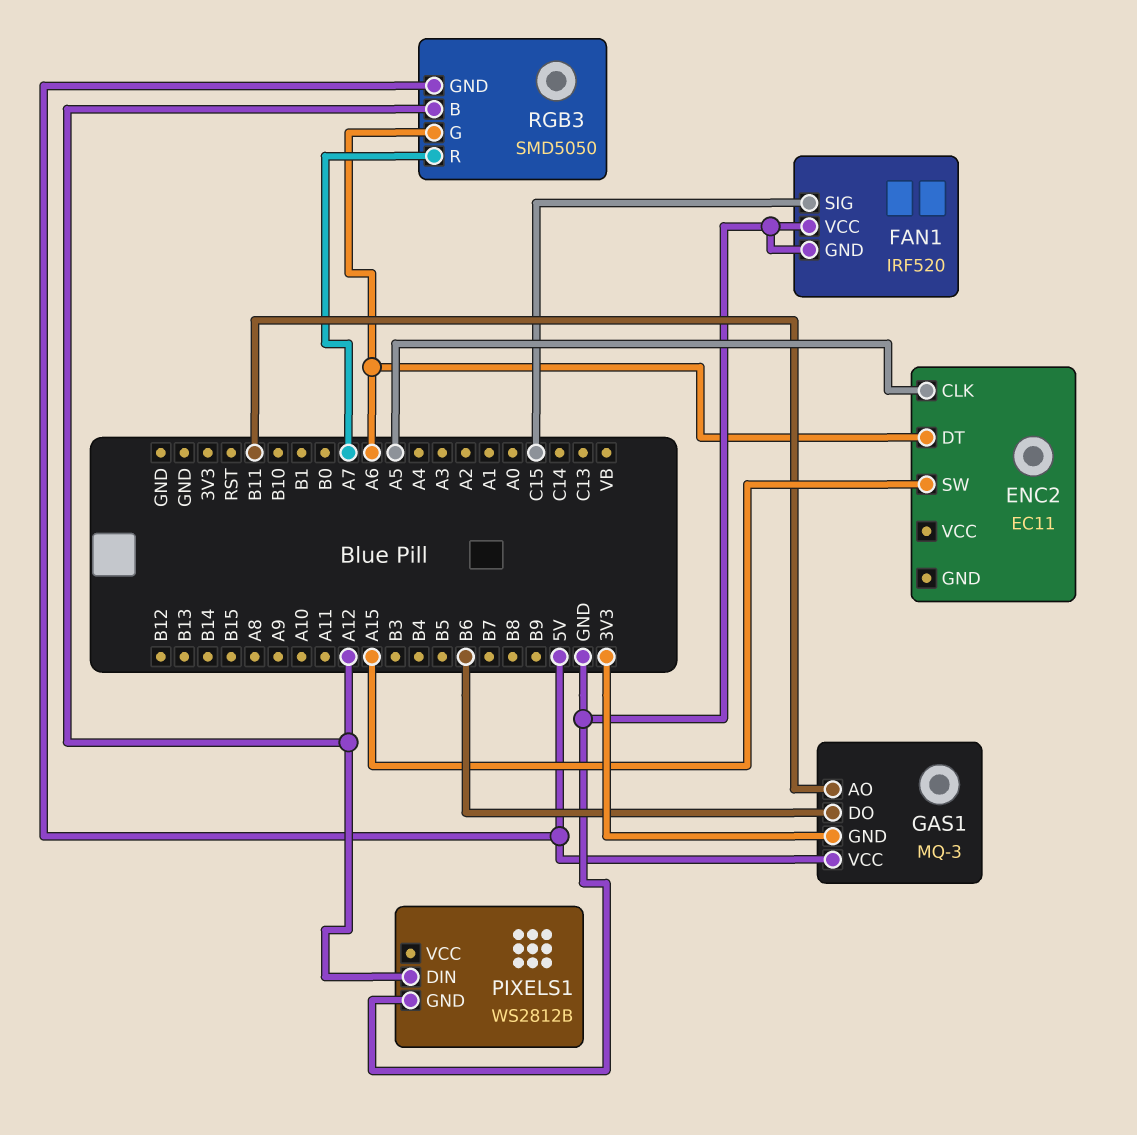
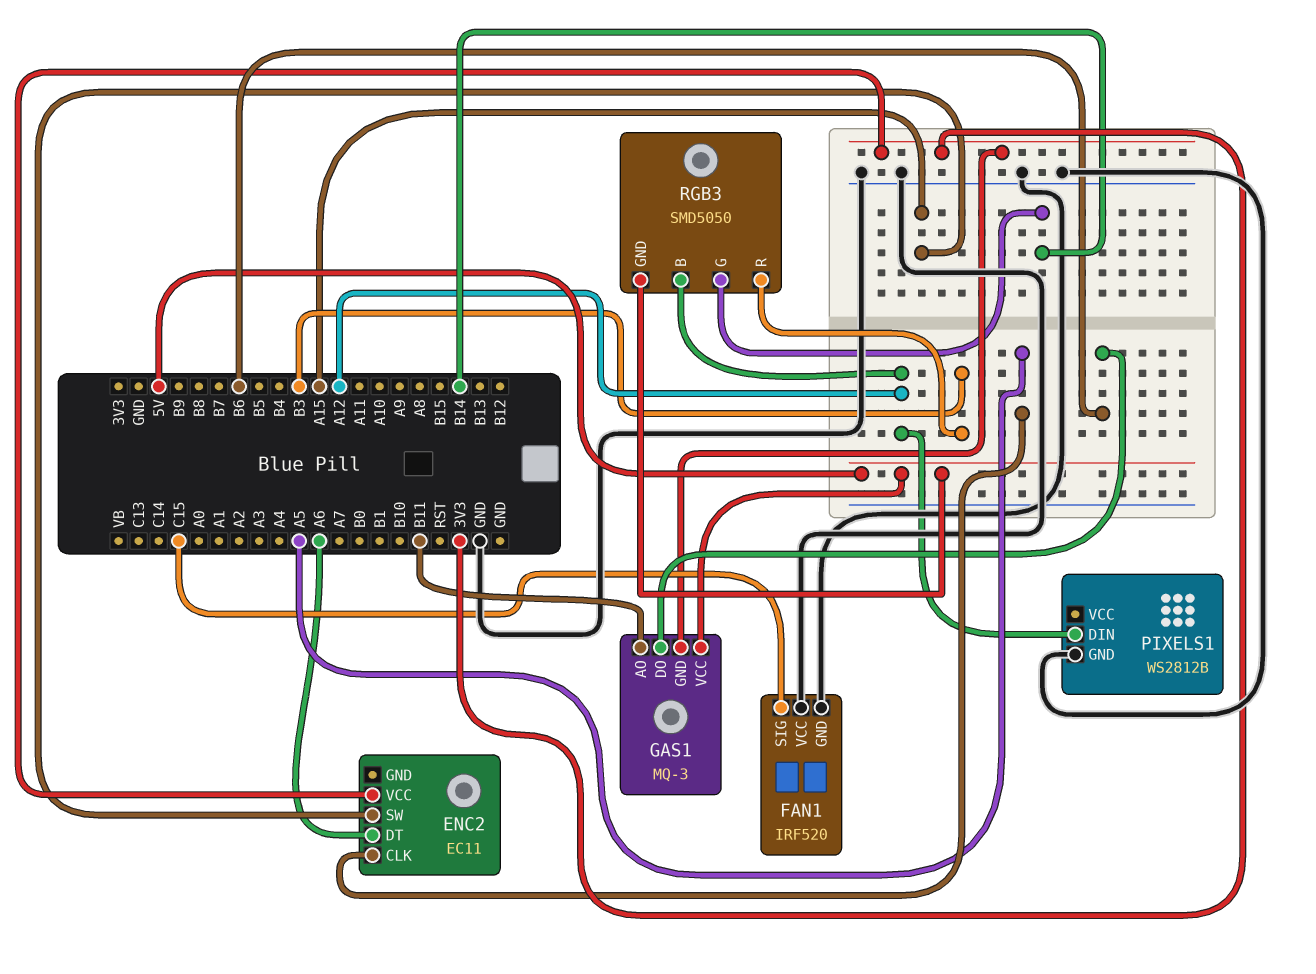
ENC2 pin VCC: none -> 3V3
RGB3 pin G: A6 -> B14
RGB3 pin R: A7 -> B3

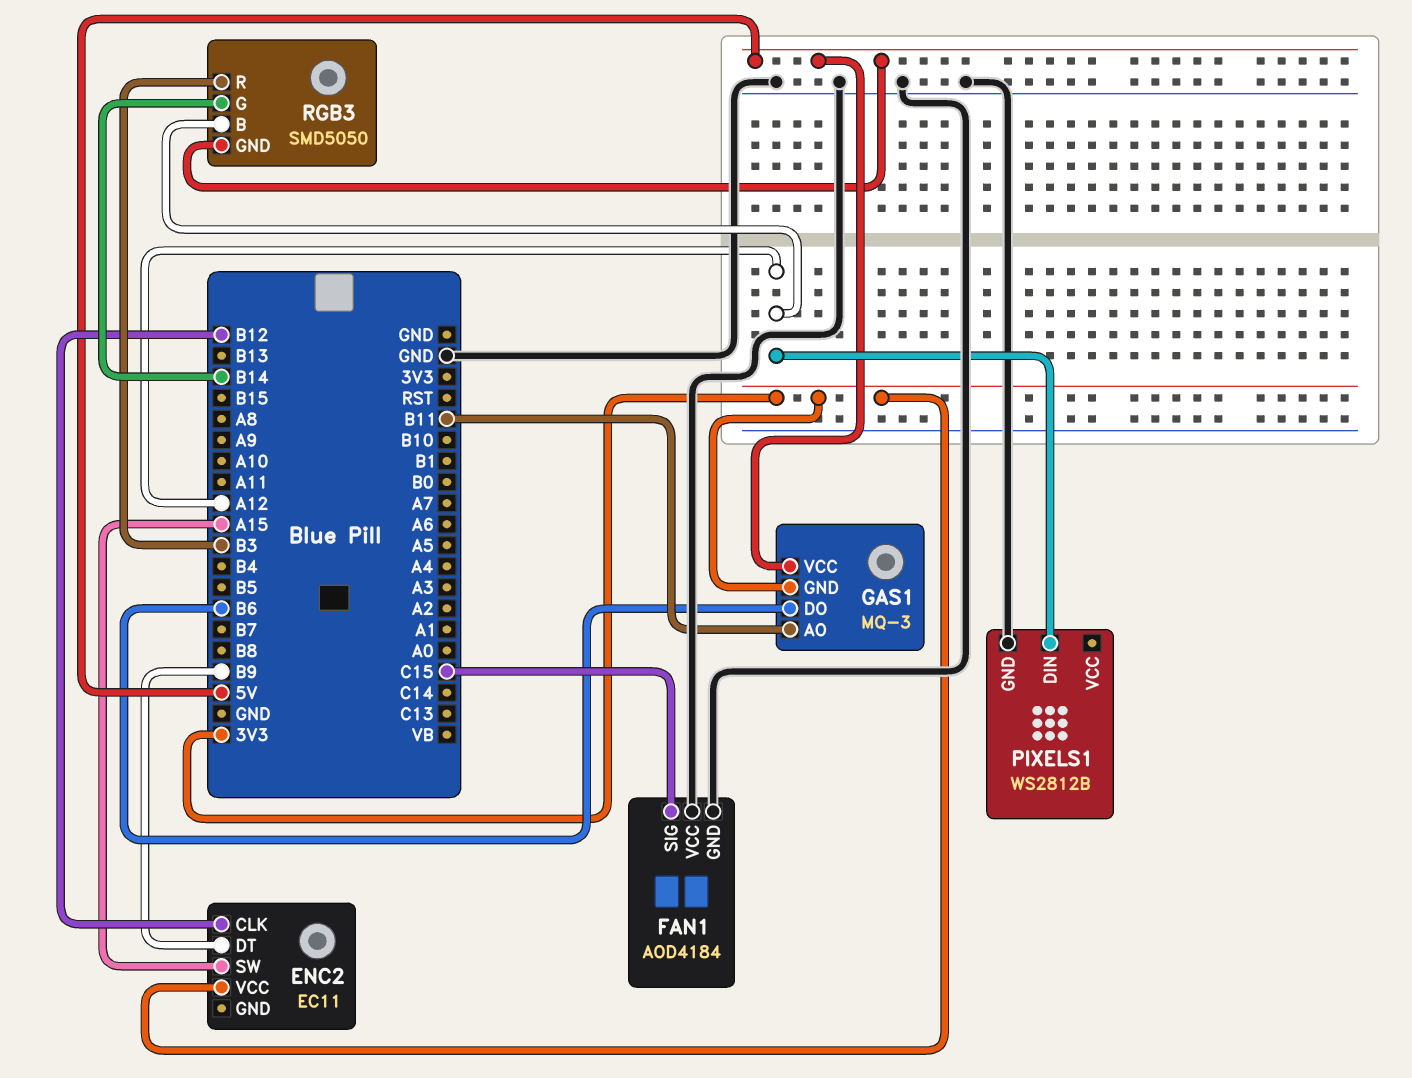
ENC2 pin CLK: A5 -> B12
ENC2 pin DT: A6 -> B9
FAN1: IRF520 -> AOD4184

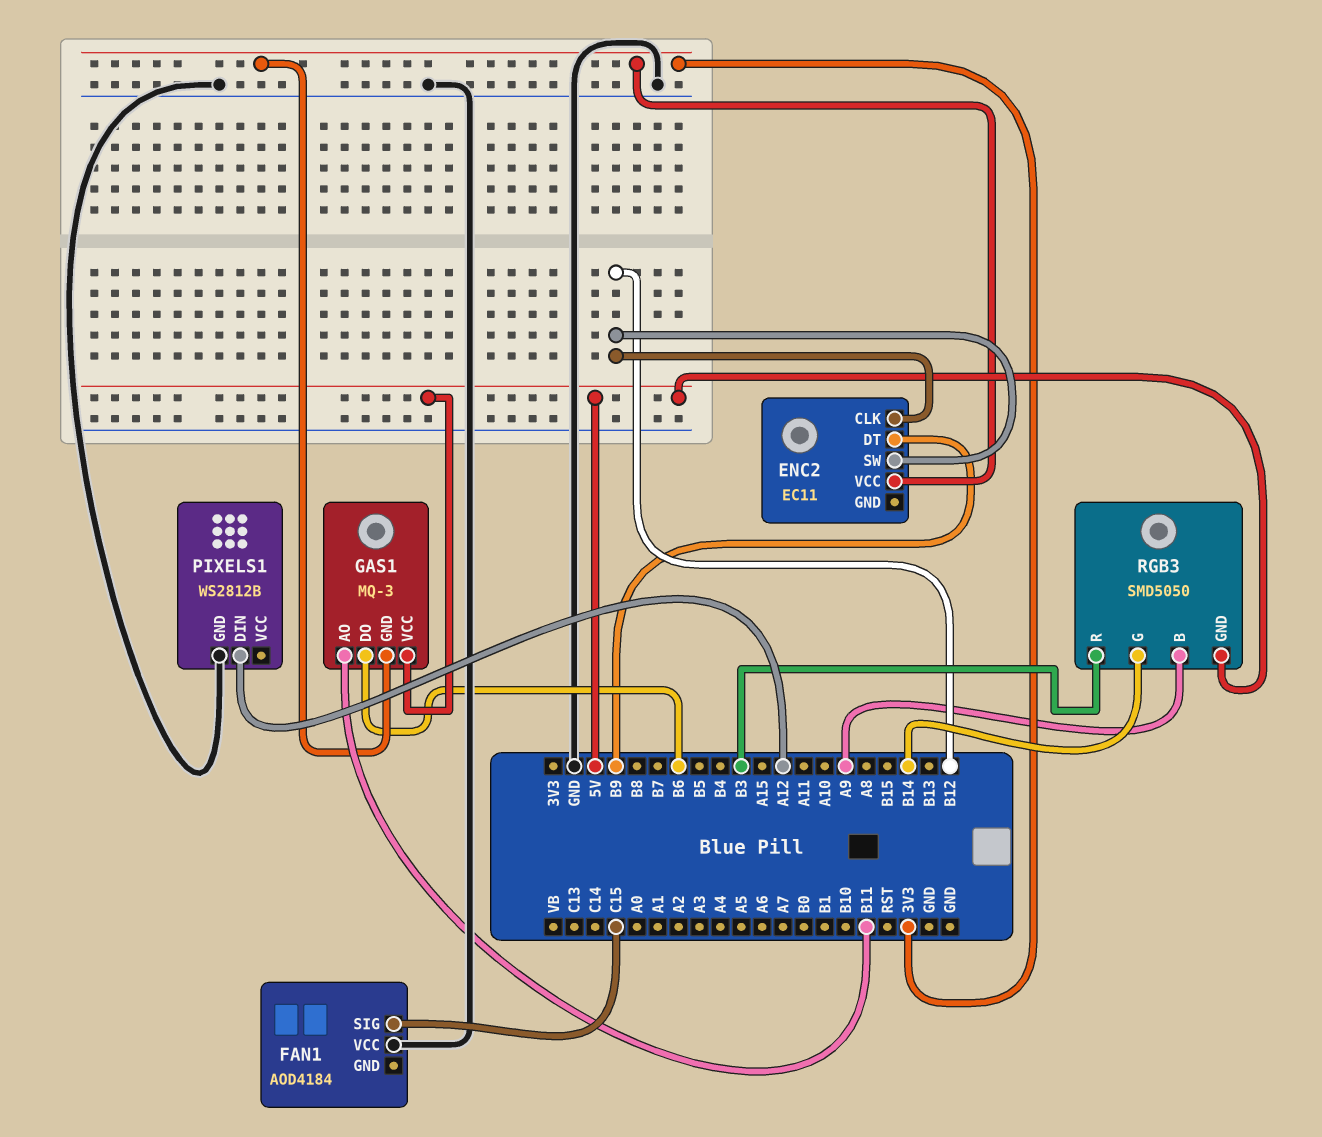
ENC2 pin SW: A15 -> B12
FAN1 pin GND: GND -> none
RGB3 pin B: A12 -> A9

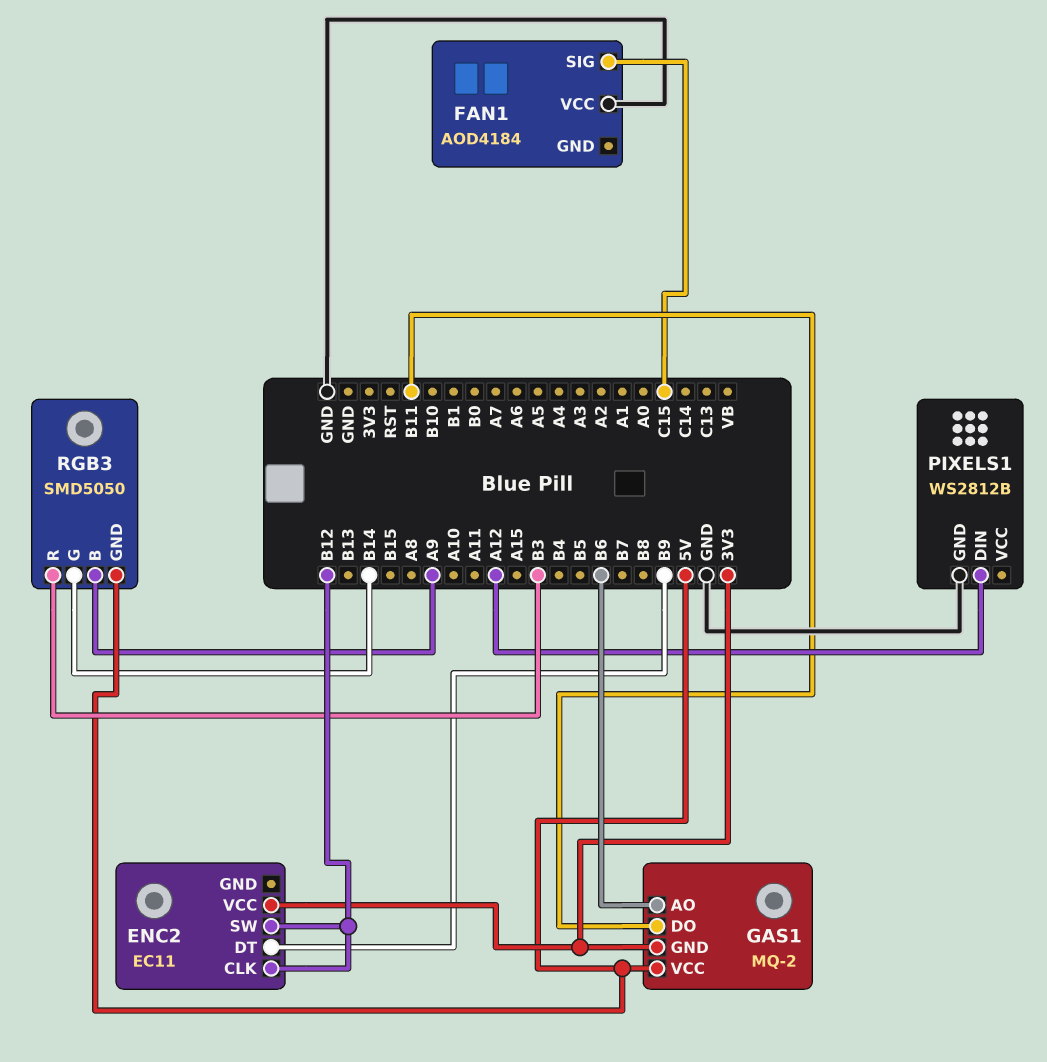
GAS1: MQ-3 -> MQ-2
GAS1 pin AO: B11 -> B6
GAS1 pin DO: B6 -> B11

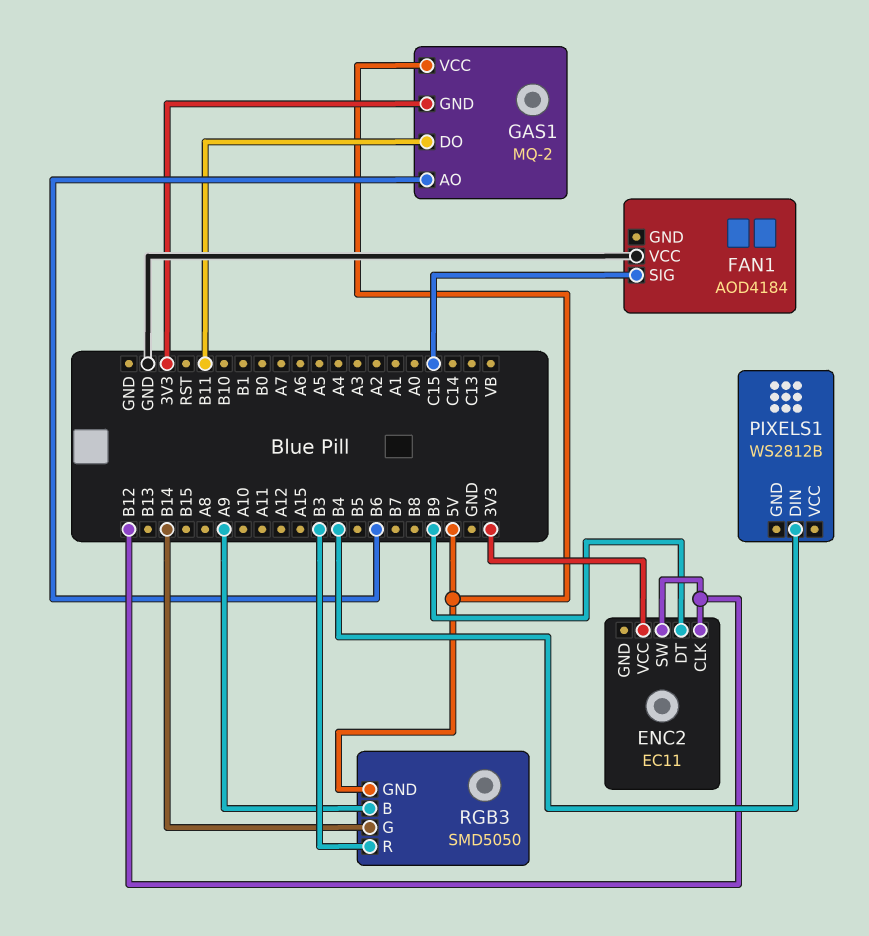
PIXELS1 pin DIN: A12 -> B4
PIXELS1 pin GND: GND -> none

